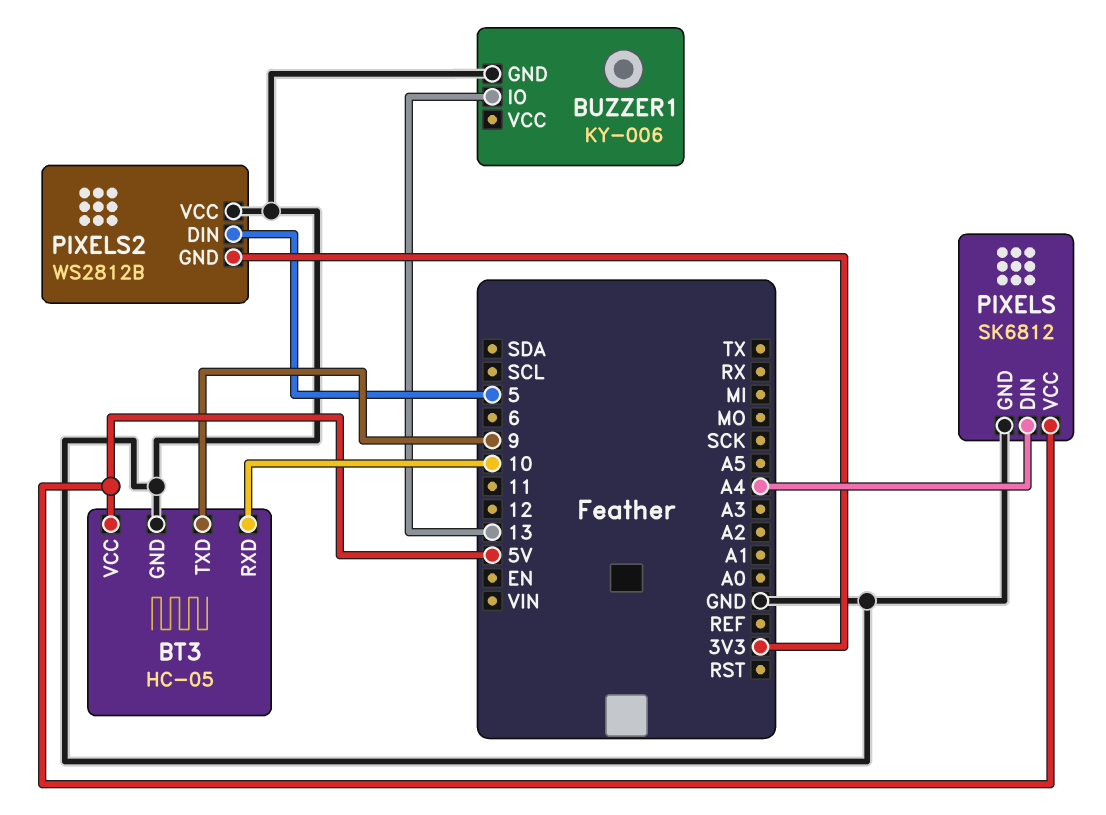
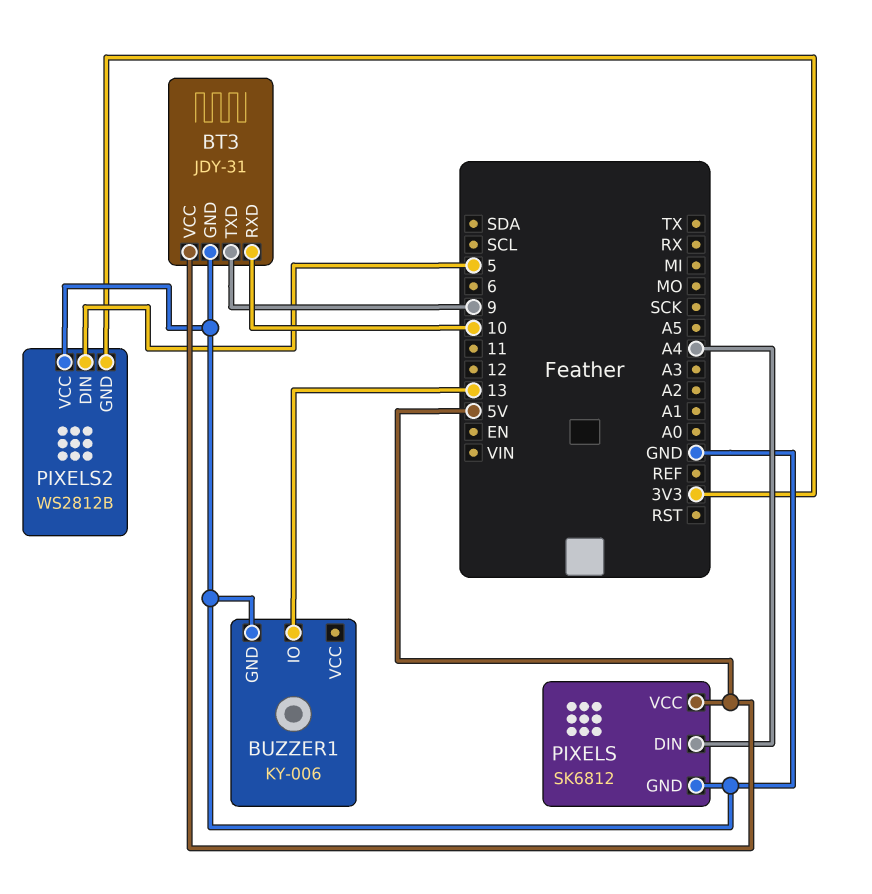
BT3: HC-05 -> JDY-31

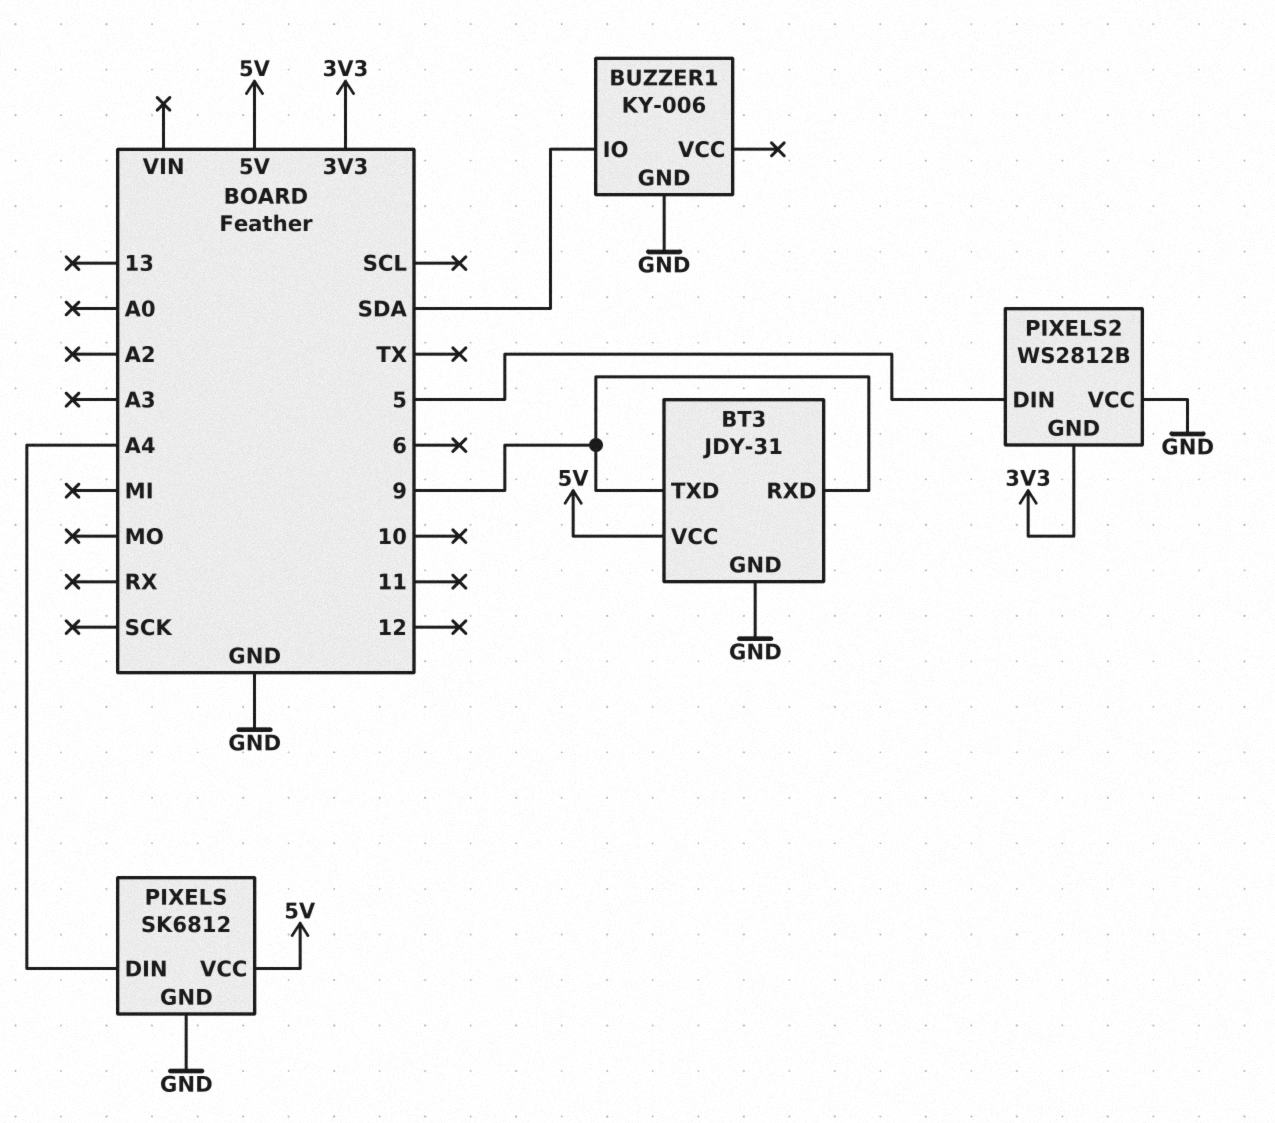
BT3 pin RXD: 10 -> 9
BUZZER1 pin IO: 13 -> SDA

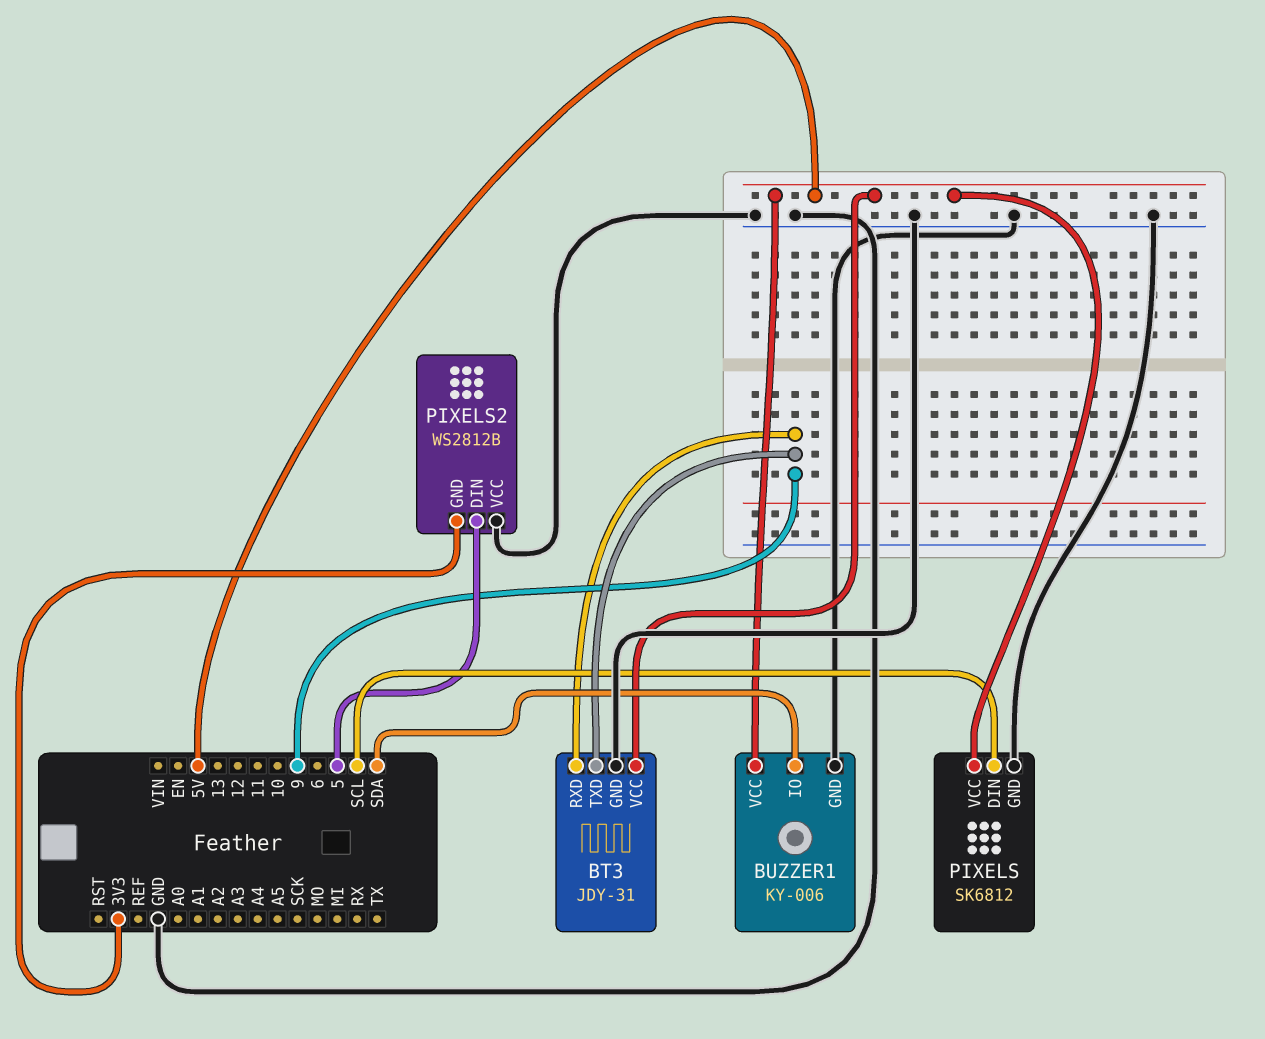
BUZZER1 pin VCC: none -> 5V
PIXELS pin DIN: A4 -> SCL

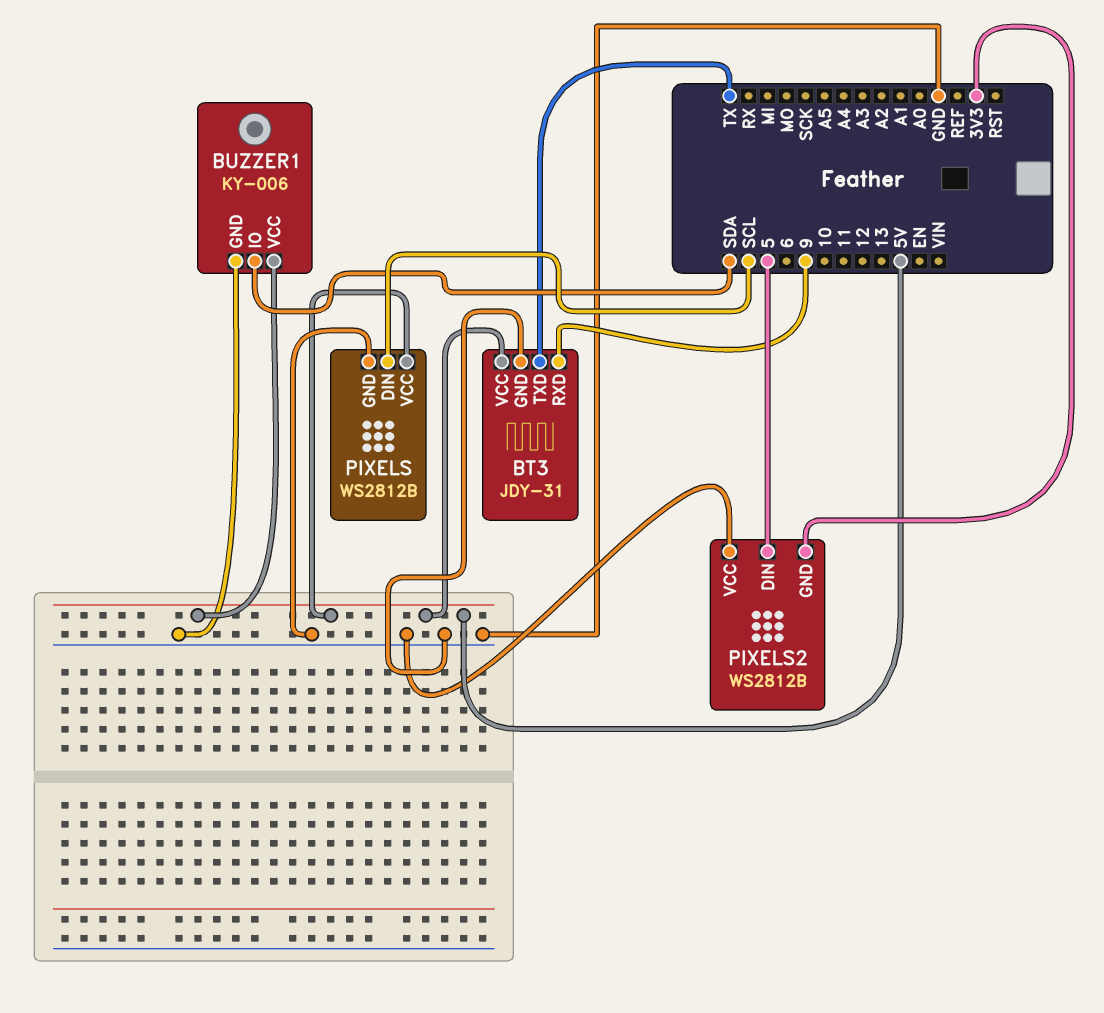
BT3 pin TXD: 9 -> TX
PIXELS: SK6812 -> WS2812B

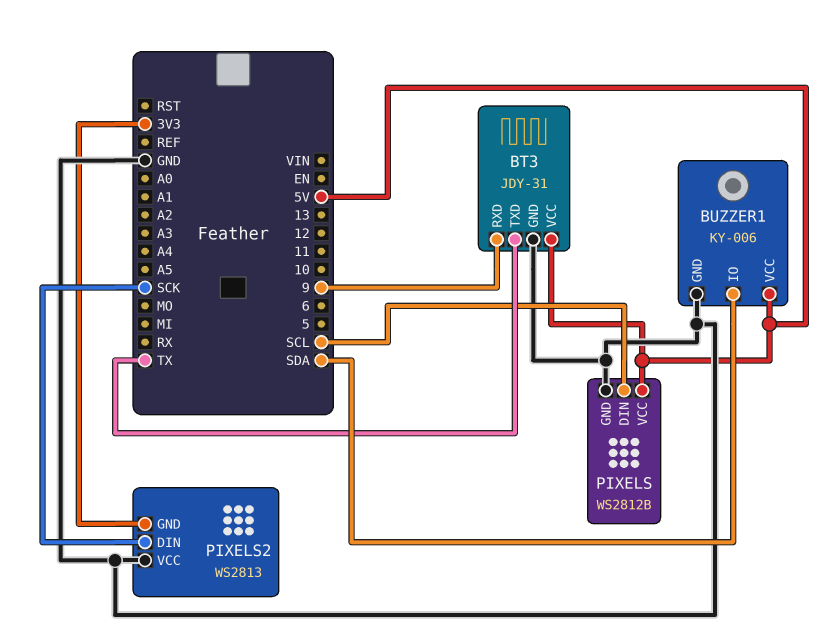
PIXELS2: WS2812B -> WS2813
PIXELS2 pin DIN: 5 -> SCK

